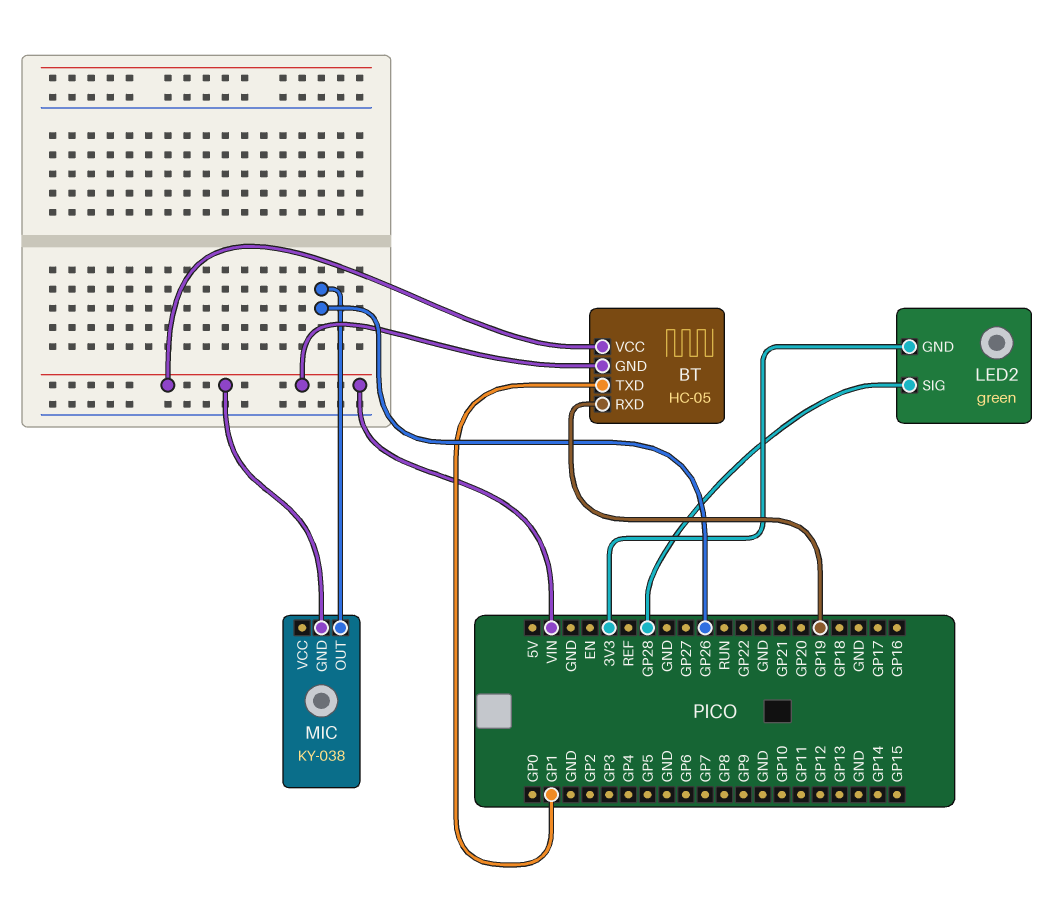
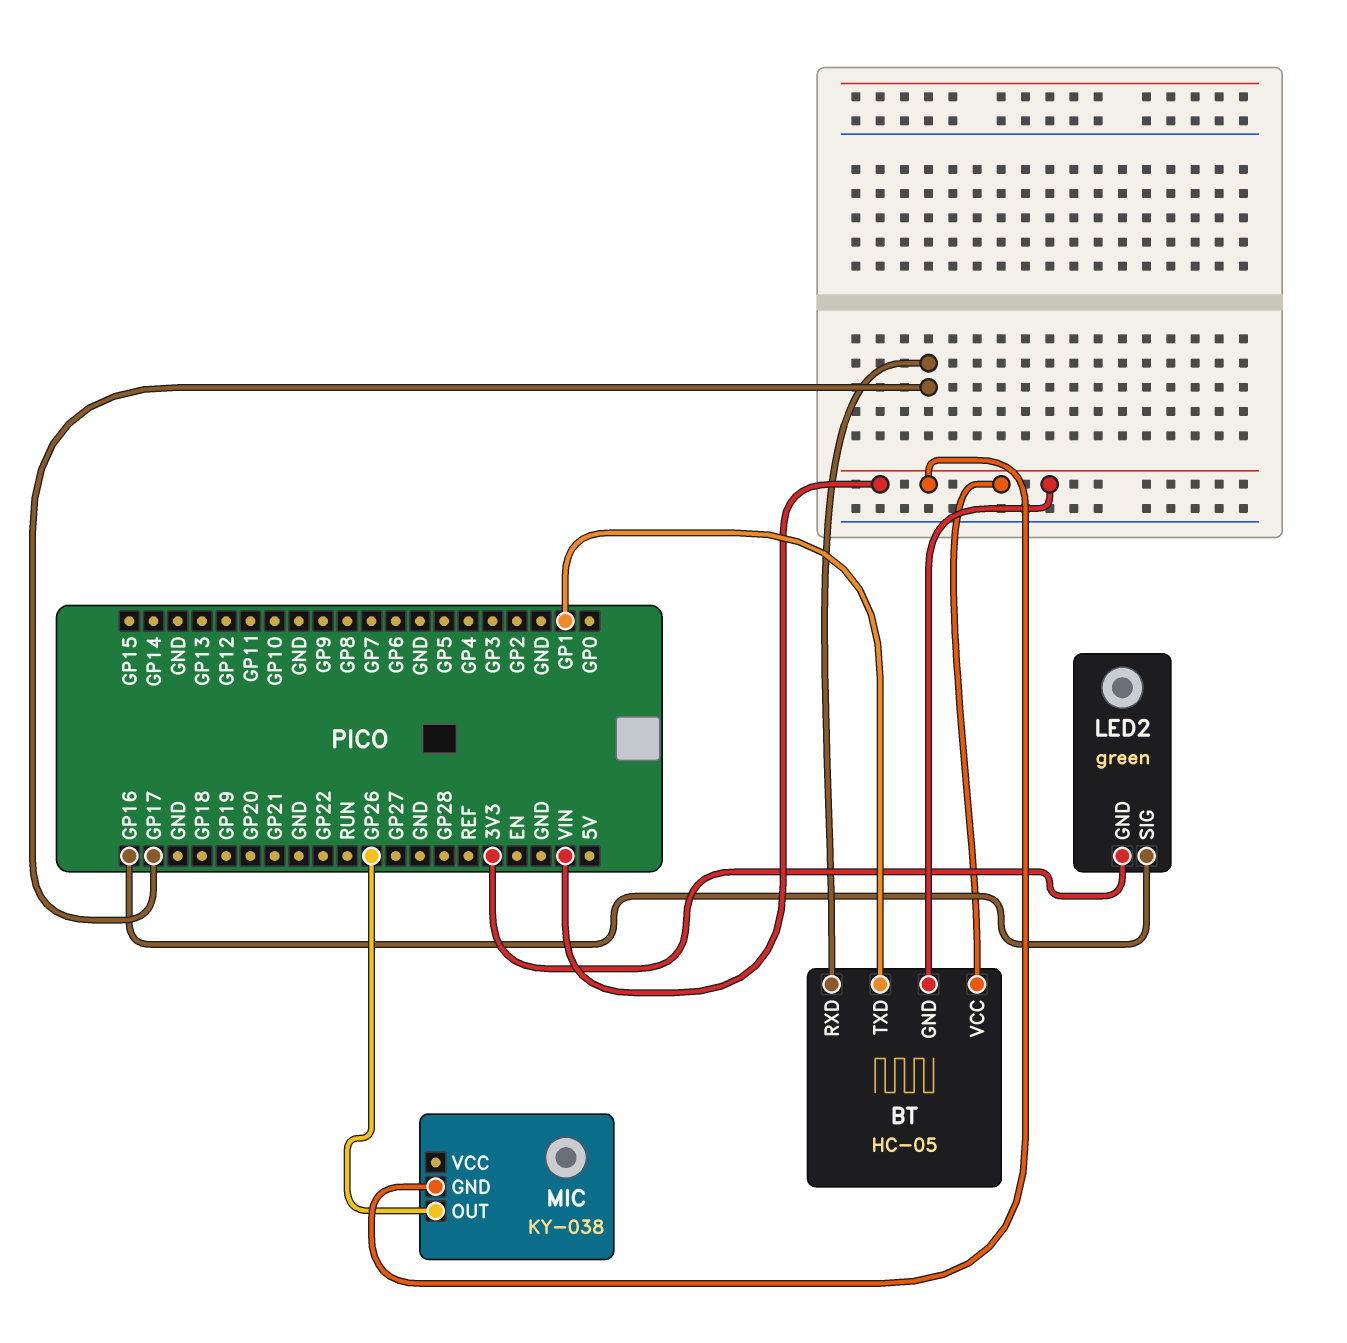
BT pin RXD: GP19 -> GP17
LED2 pin SIG: GP28 -> GP16

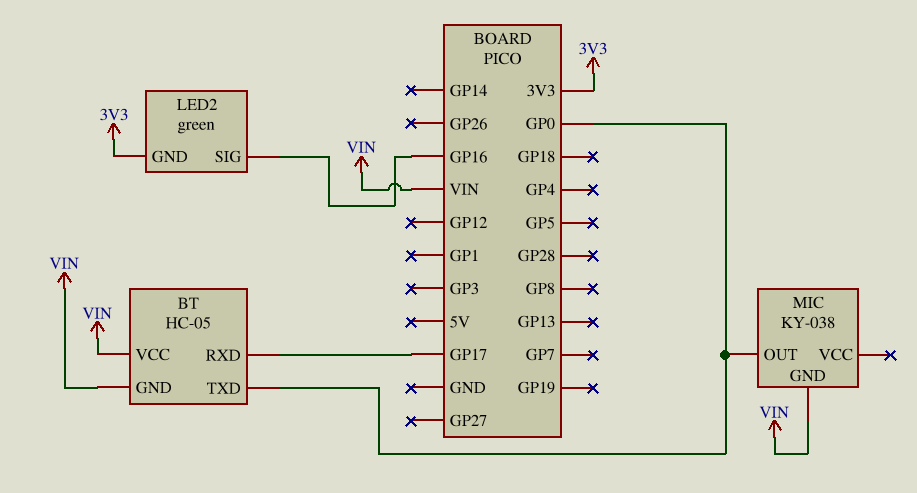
BT pin TXD: GP1 -> GP0
MIC pin OUT: GP26 -> GP0

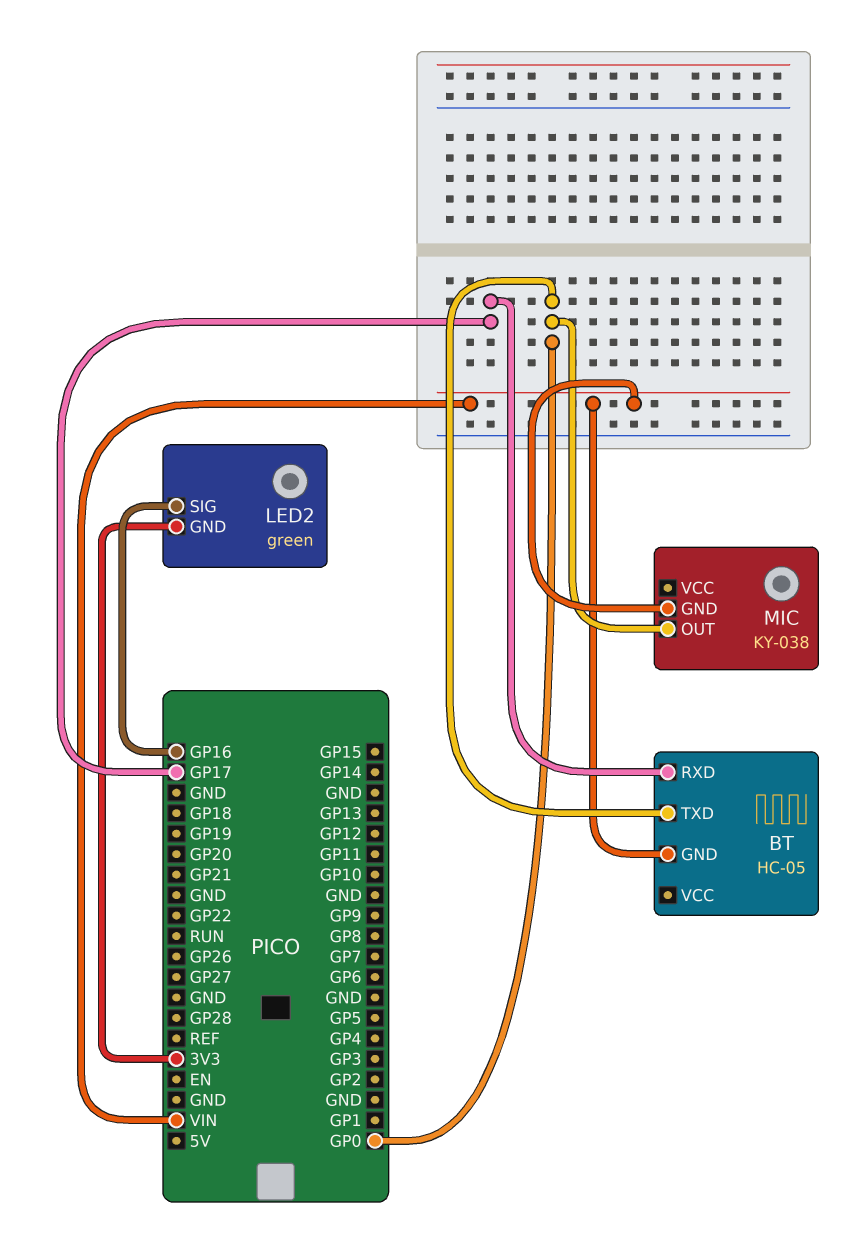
BT pin VCC: VIN -> none

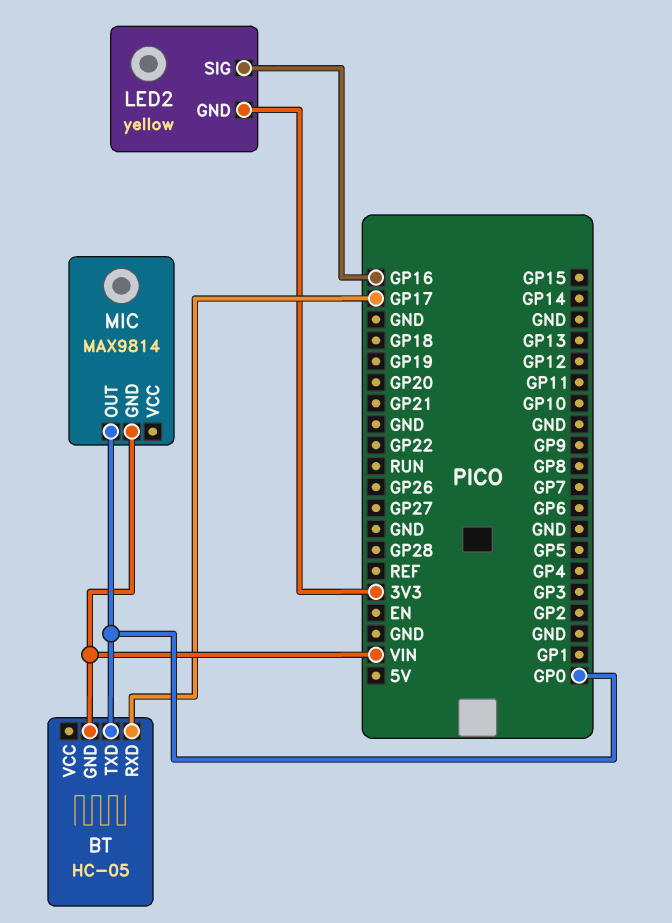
LED2: green -> yellow
MIC: KY-038 -> MAX9814

